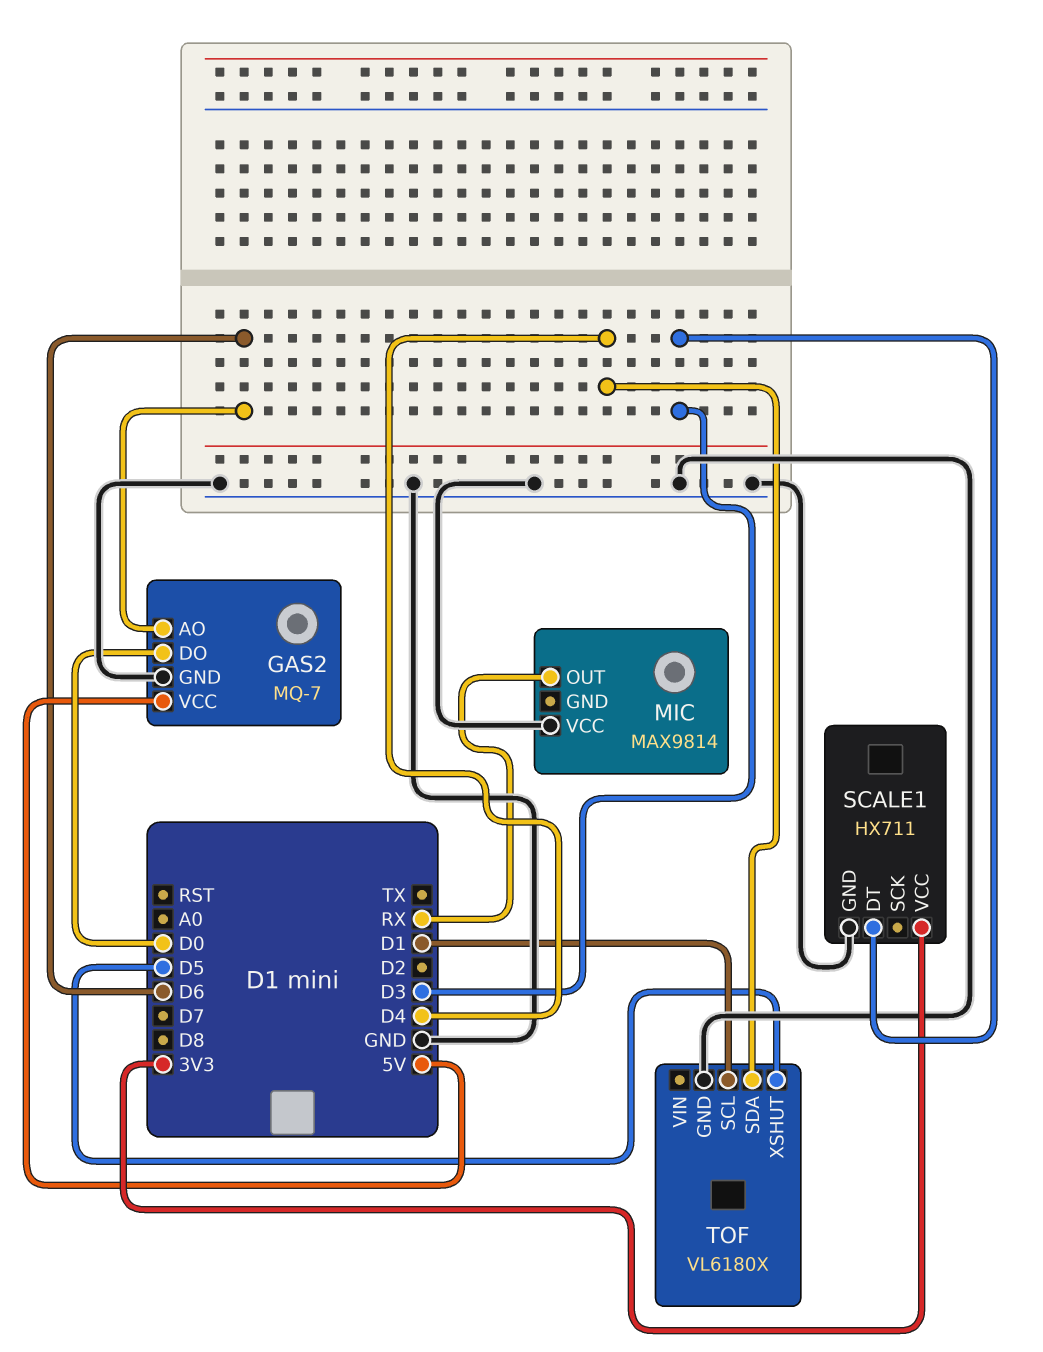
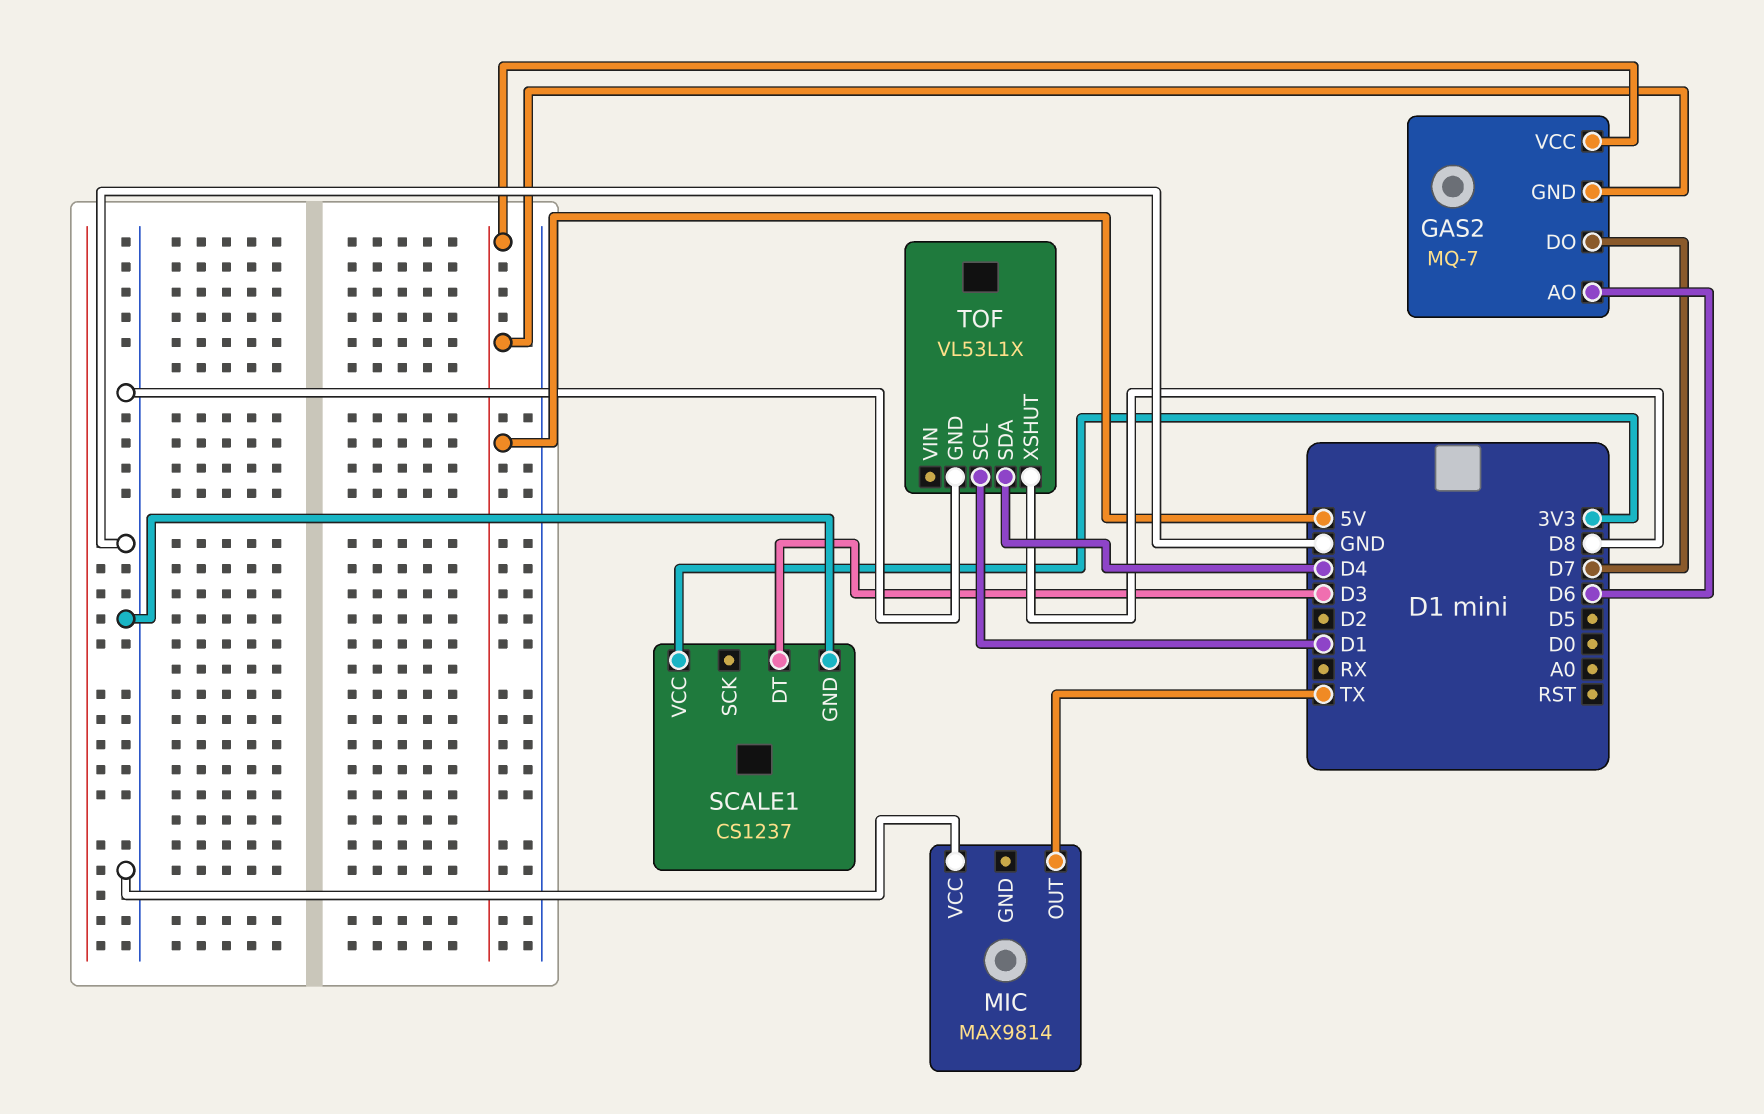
GAS2 pin DO: D0 -> D7
GAS2 pin GND: GND -> 5V
MIC pin OUT: RX -> TX
SCALE1: HX711 -> CS1237
TOF: VL6180X -> VL53L1X
TOF pin XSHUT: D5 -> D8

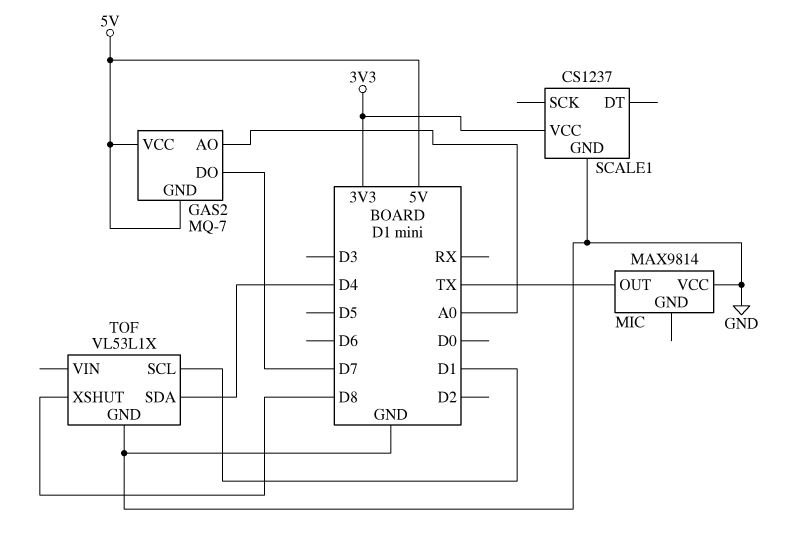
GAS2 pin AO: D6 -> A0
SCALE1 pin DT: D3 -> none

